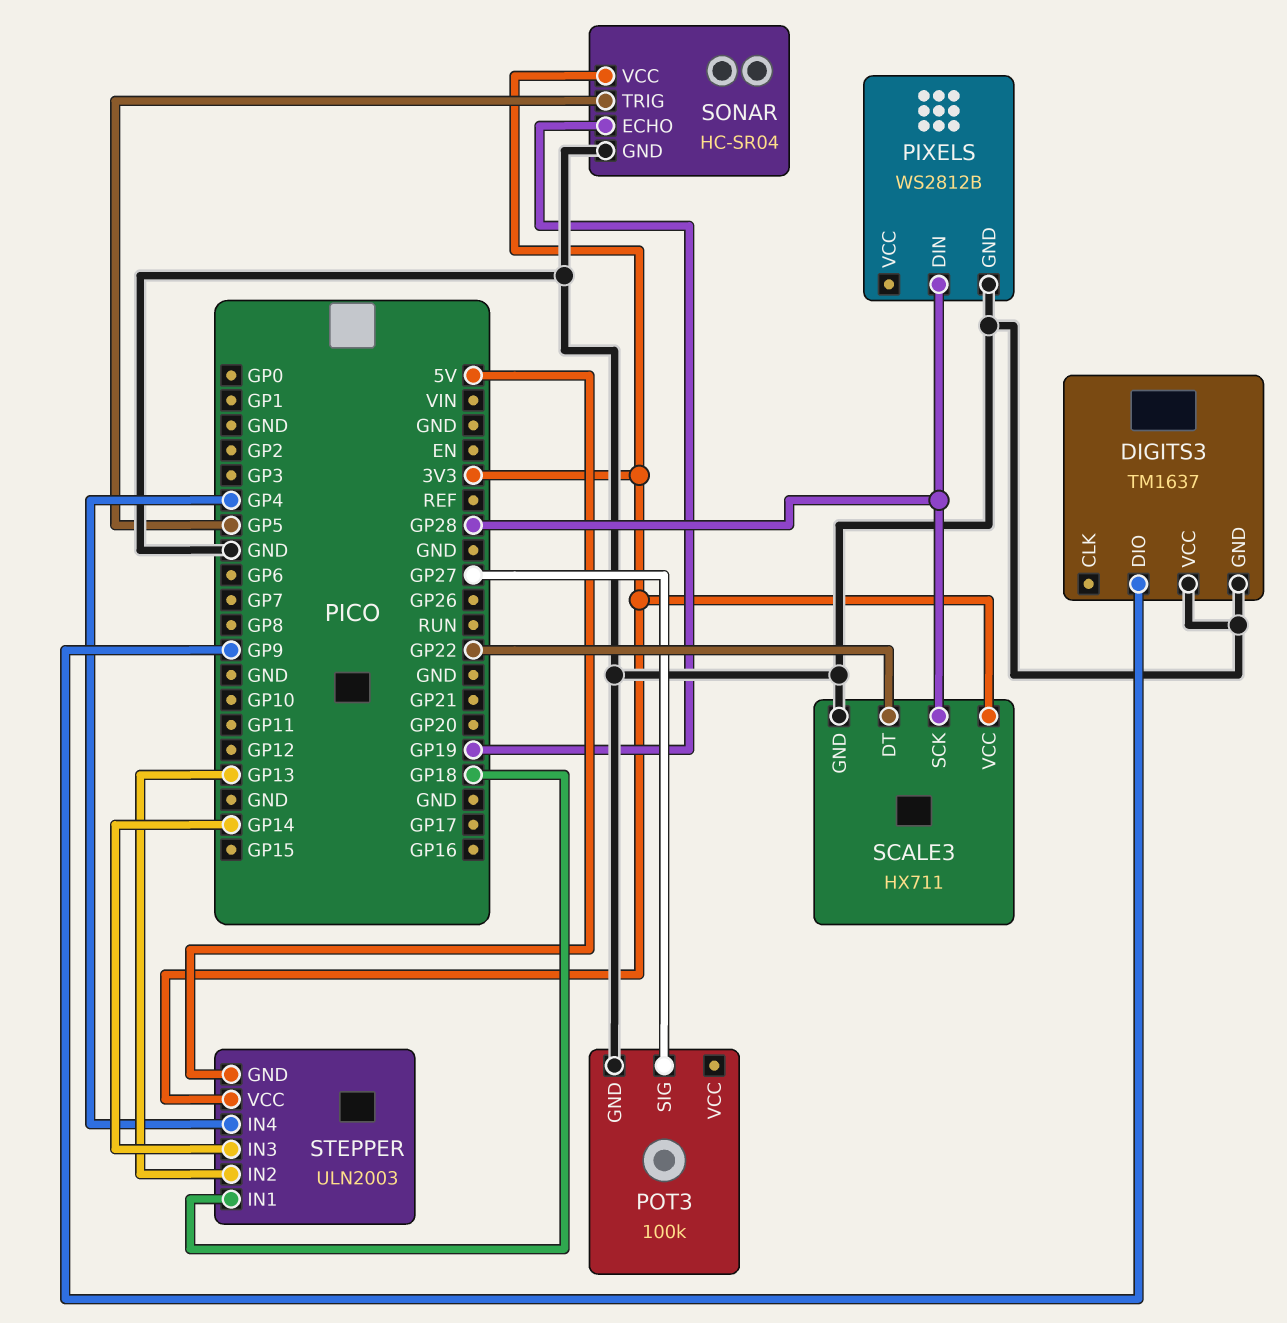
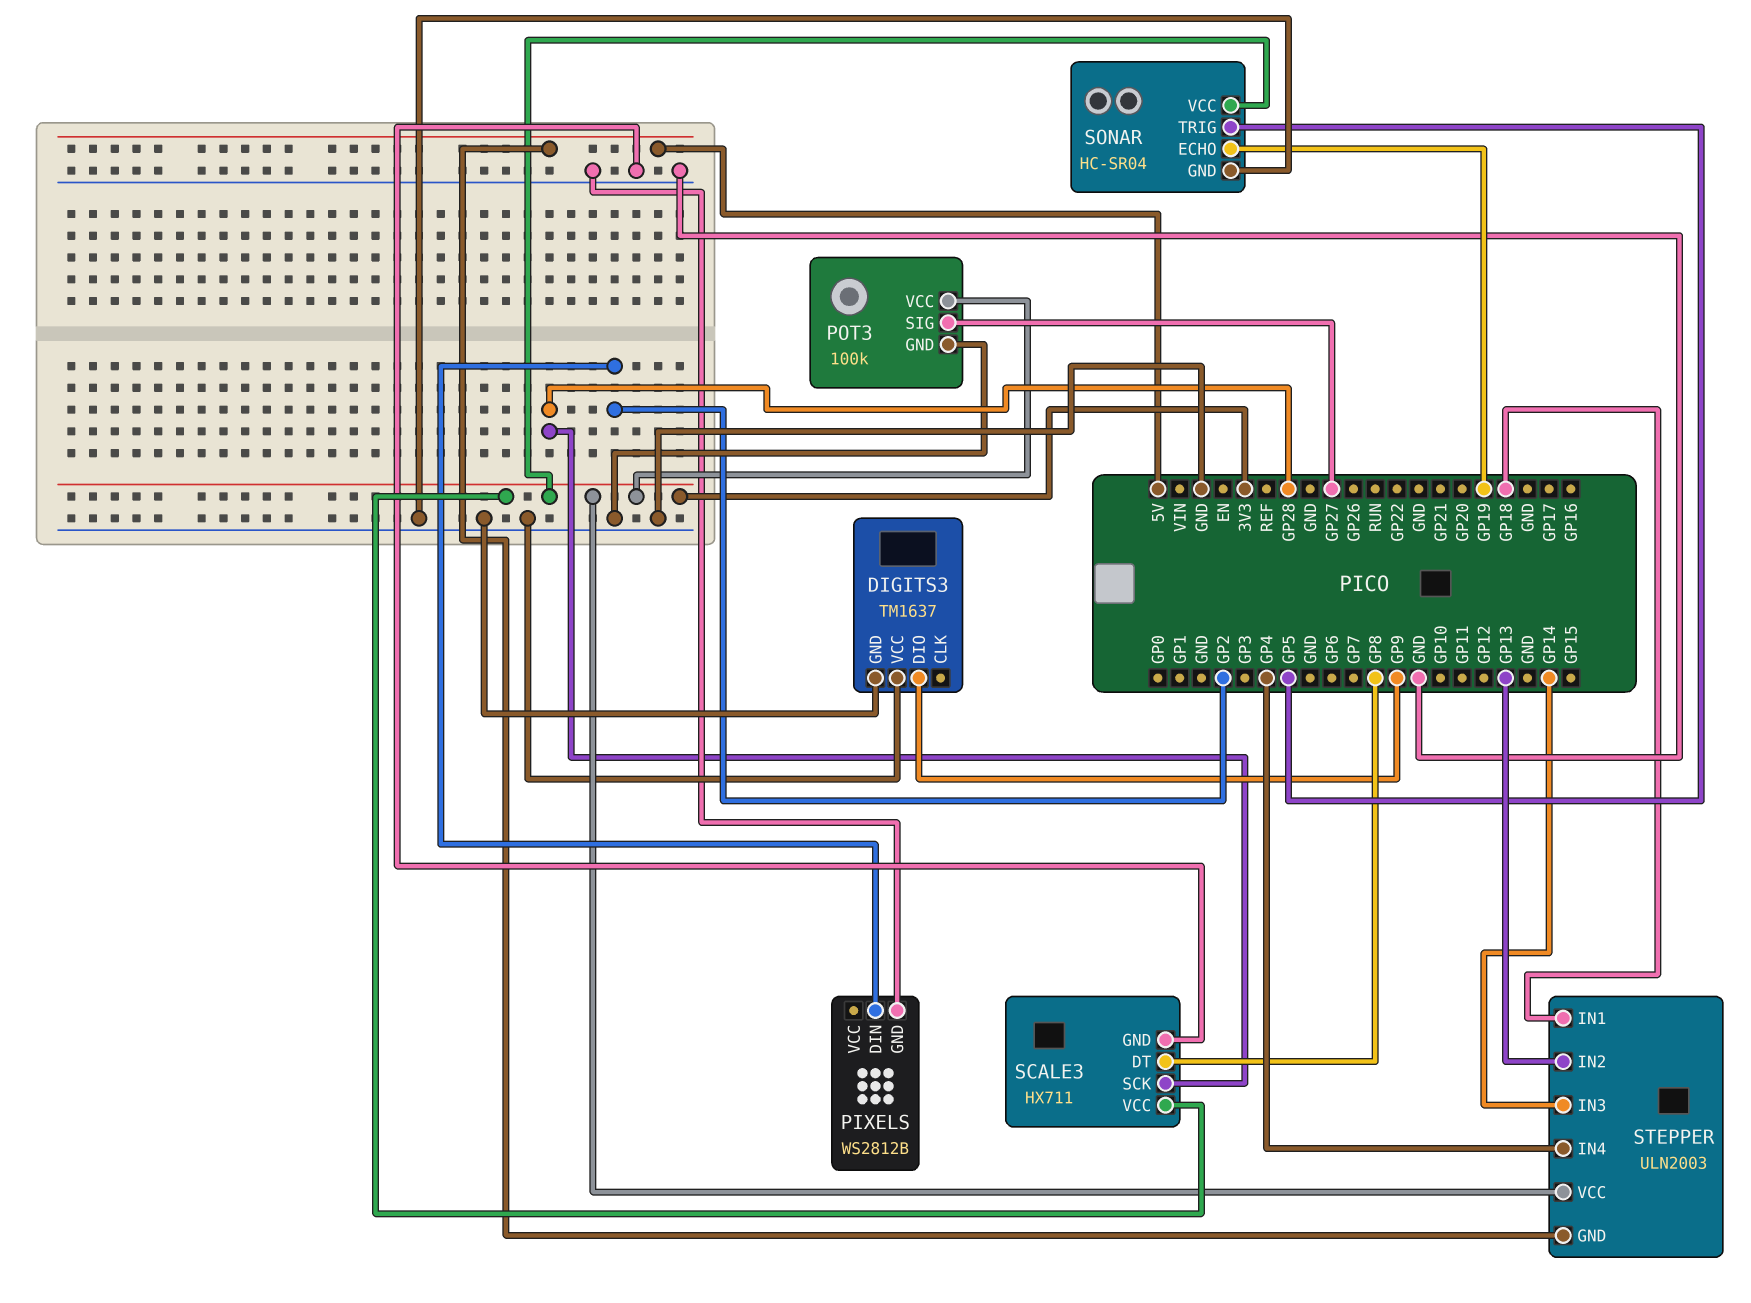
PIXELS pin DIN: GP28 -> GP2
POT3 pin VCC: none -> 3V3
SCALE3 pin DT: GP22 -> GP8

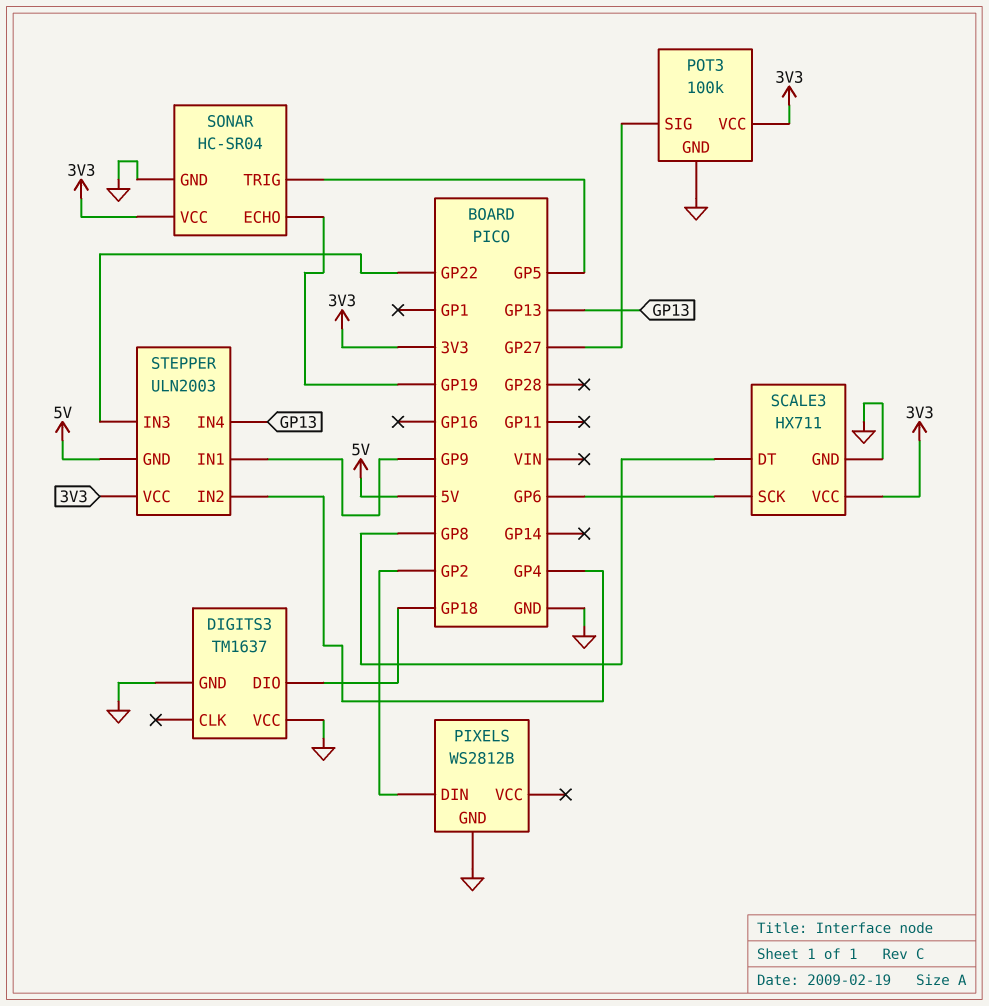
DIGITS3 pin DIO: GP9 -> GP18
SCALE3 pin SCK: GP28 -> GP6
STEPPER pin IN1: GP18 -> GP9
STEPPER pin IN2: GP13 -> GP4
STEPPER pin IN3: GP14 -> GP22
STEPPER pin IN4: GP4 -> GP13

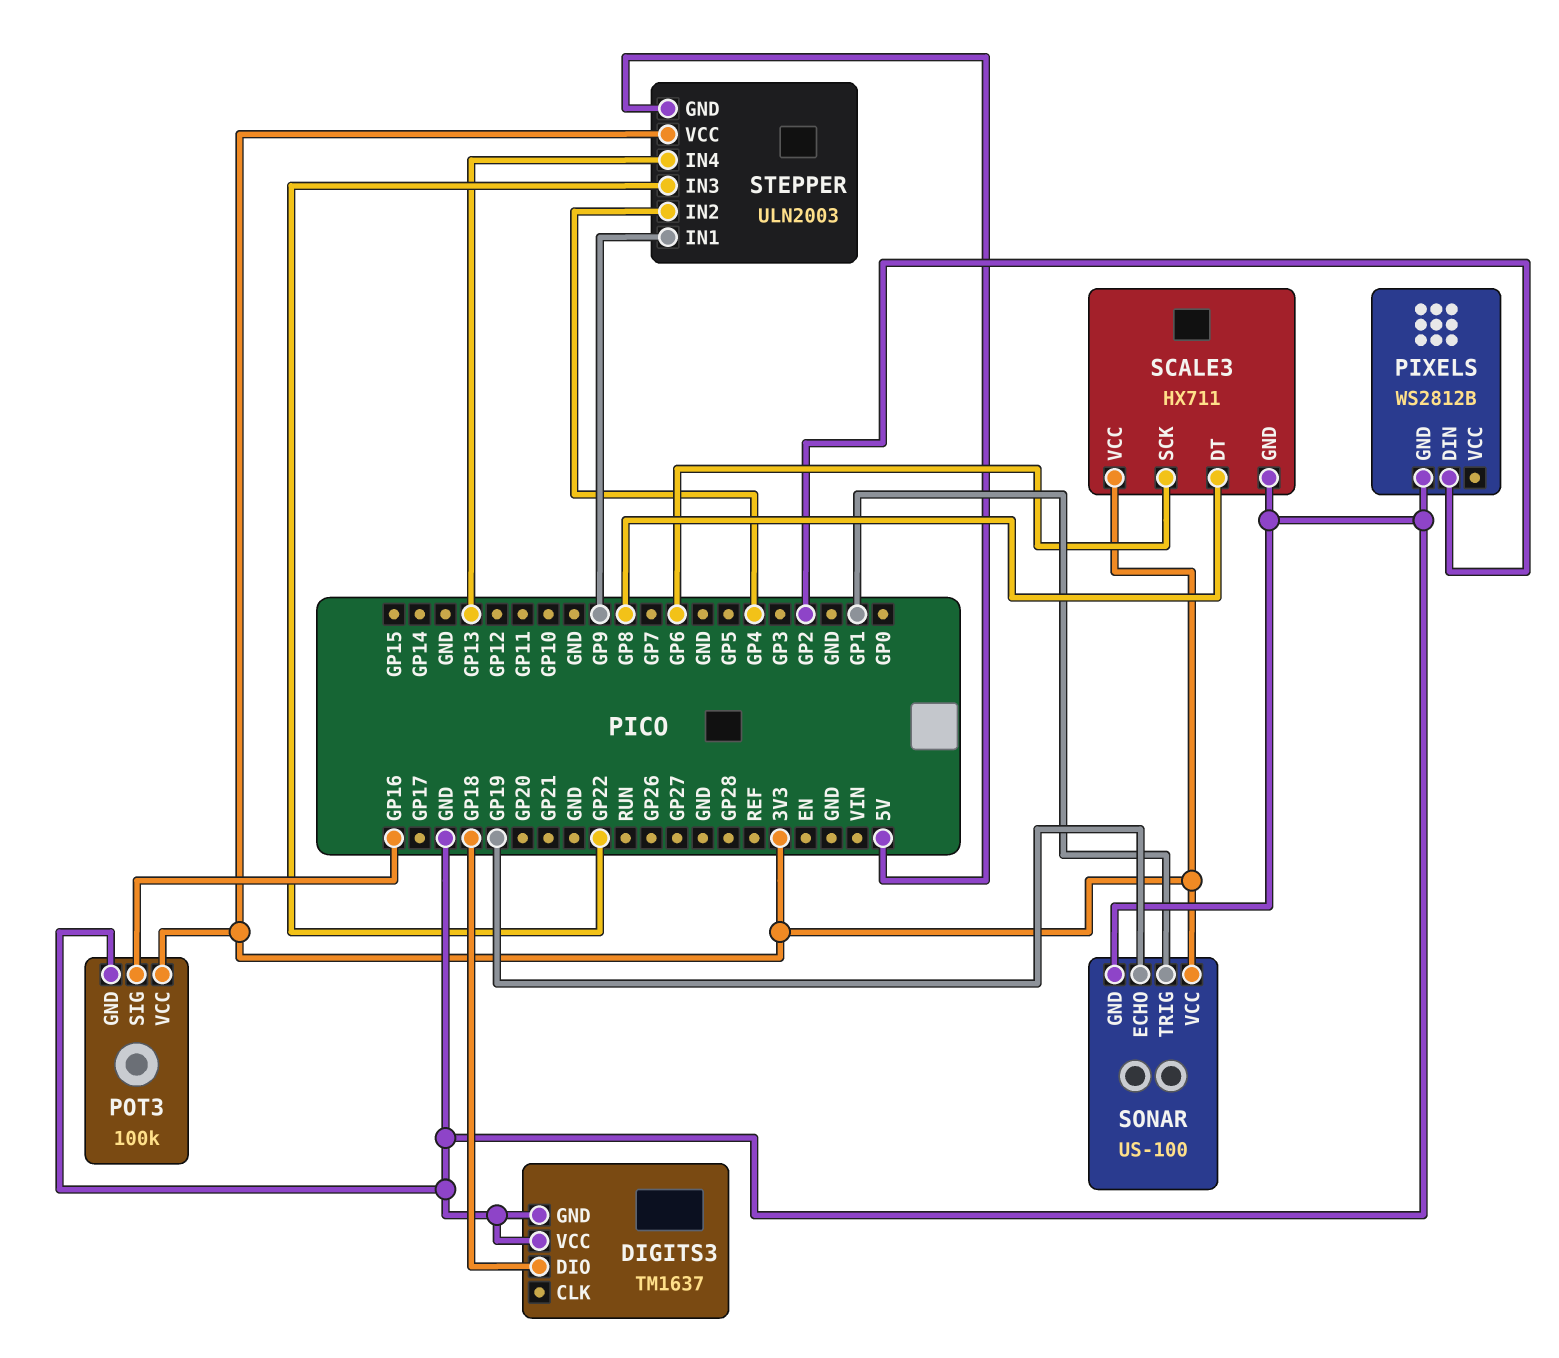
POT3 pin SIG: GP27 -> GP16
SONAR: HC-SR04 -> US-100
SONAR pin TRIG: GP5 -> GP1

